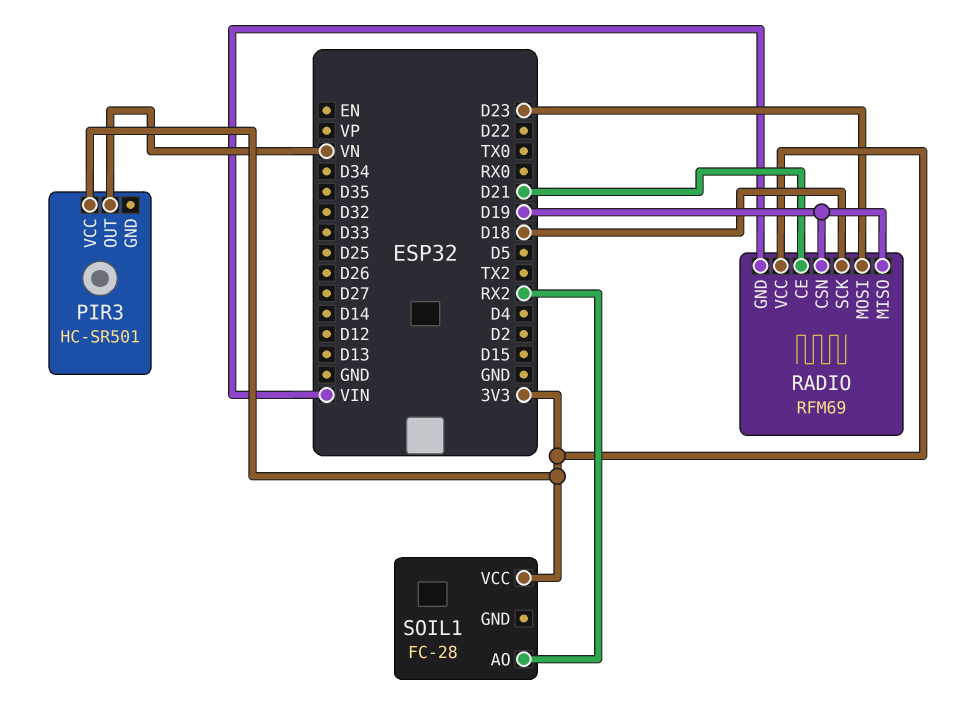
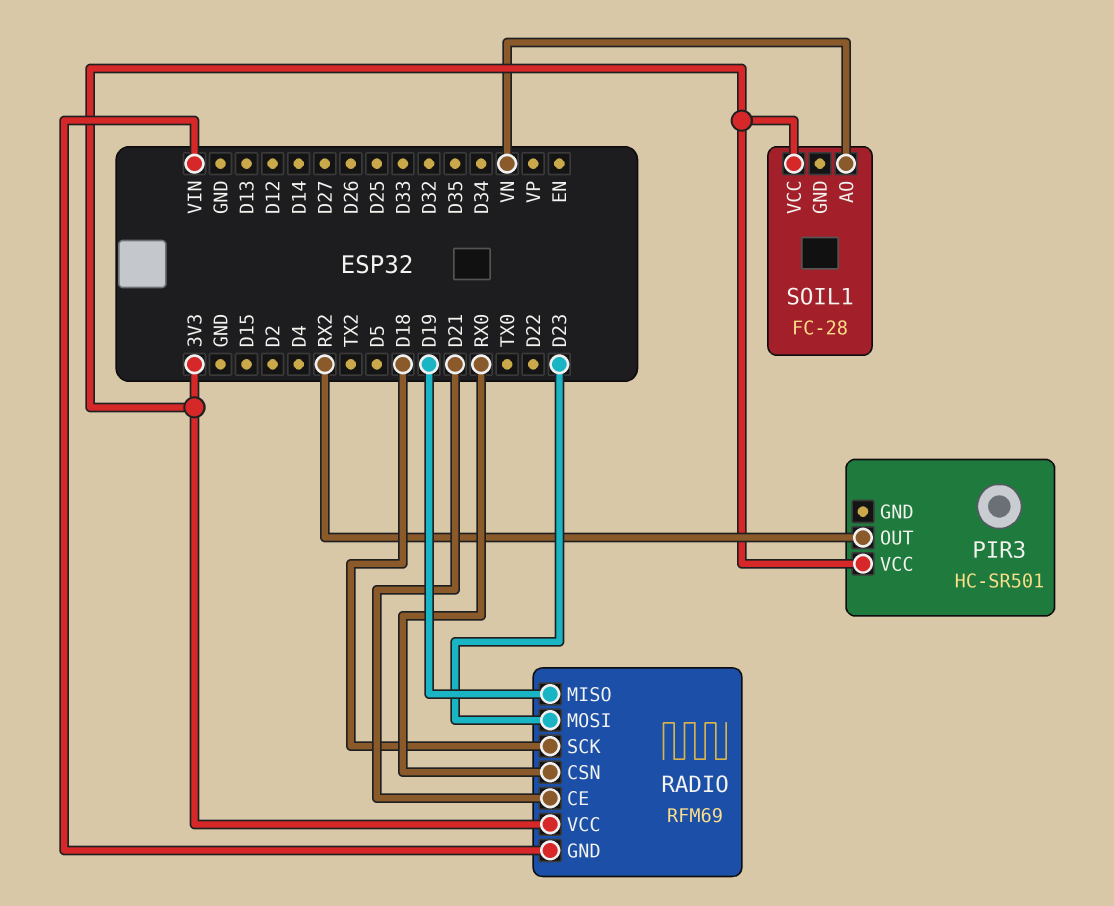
PIR3 pin OUT: VN -> RX2
RADIO pin CSN: D19 -> RX0
SOIL1 pin AO: RX2 -> VN

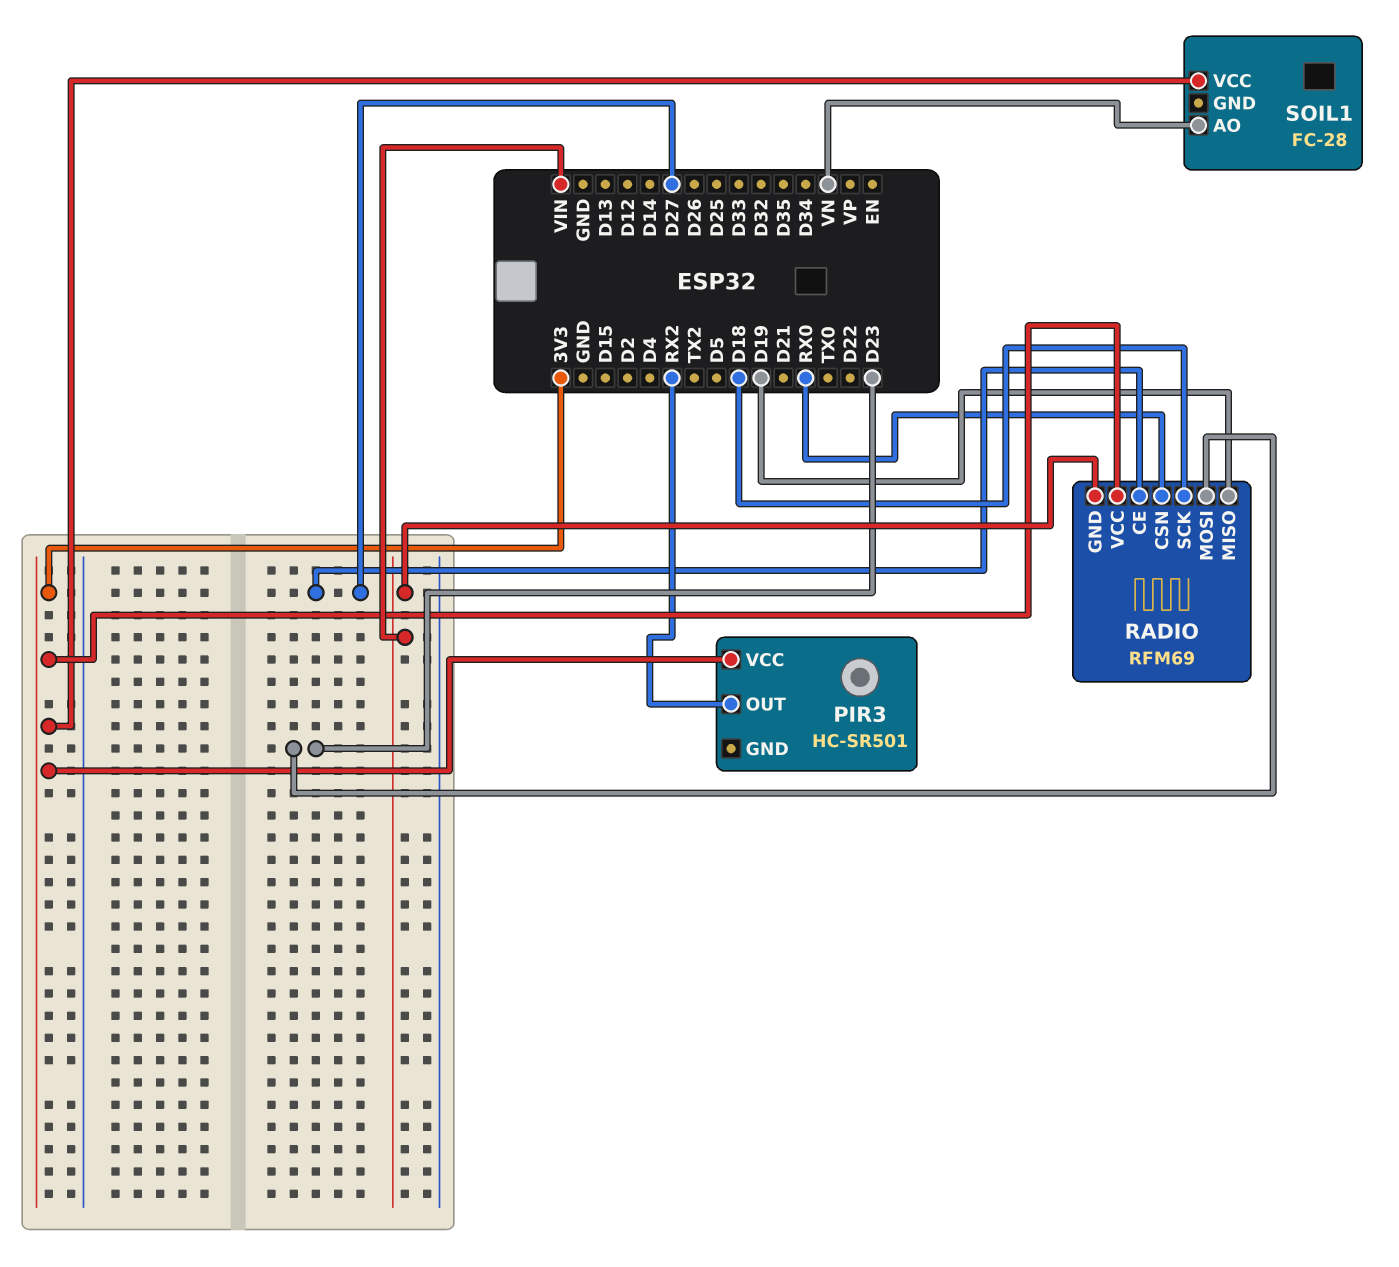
RADIO pin CE: D21 -> D27

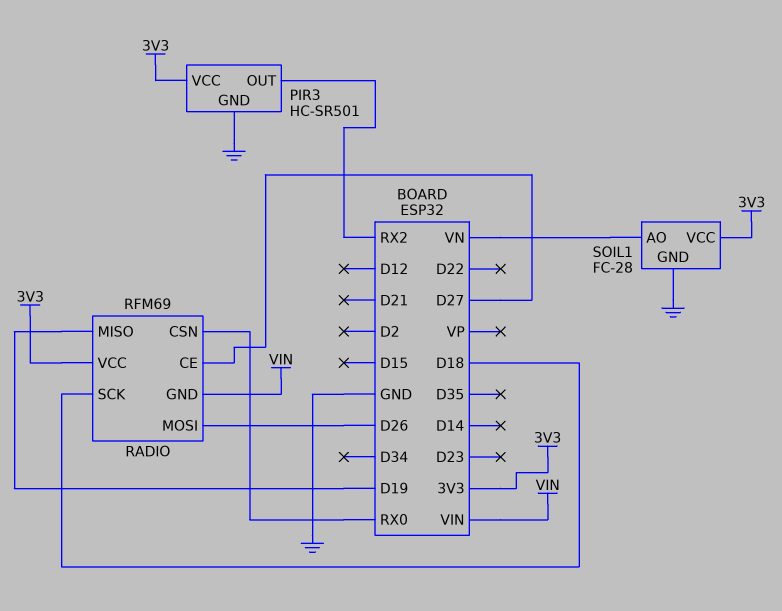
PIR3 pin GND: none -> GND
RADIO pin MOSI: D23 -> D26
SOIL1 pin GND: none -> GND

